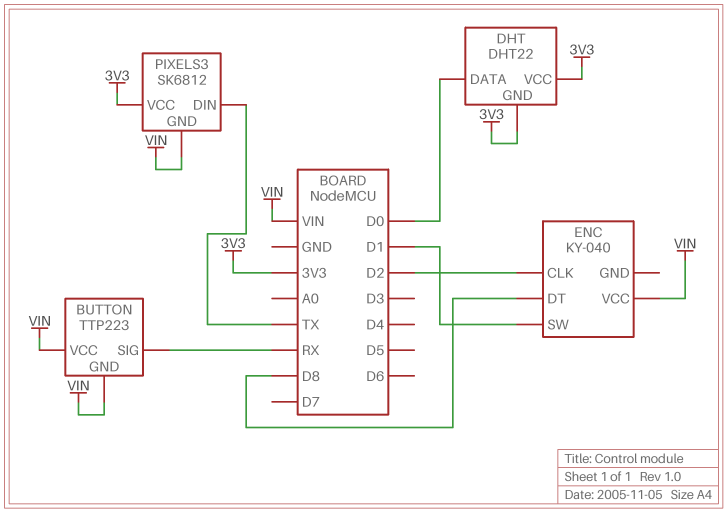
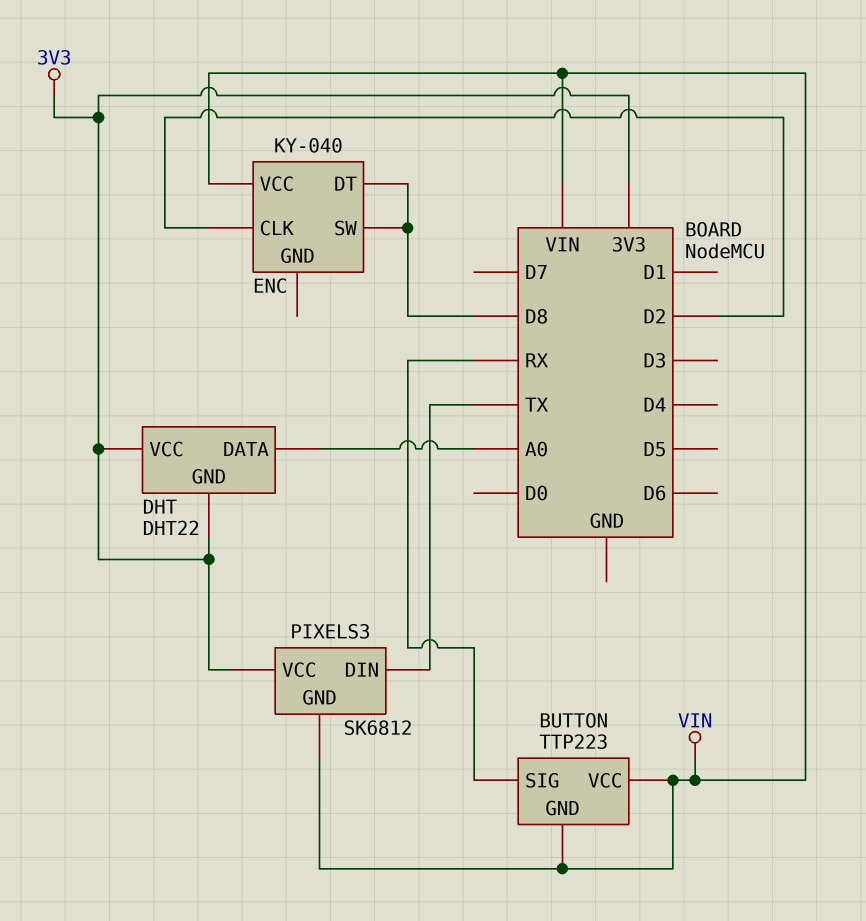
DHT pin DATA: D0 -> A0
ENC pin SW: D1 -> D8

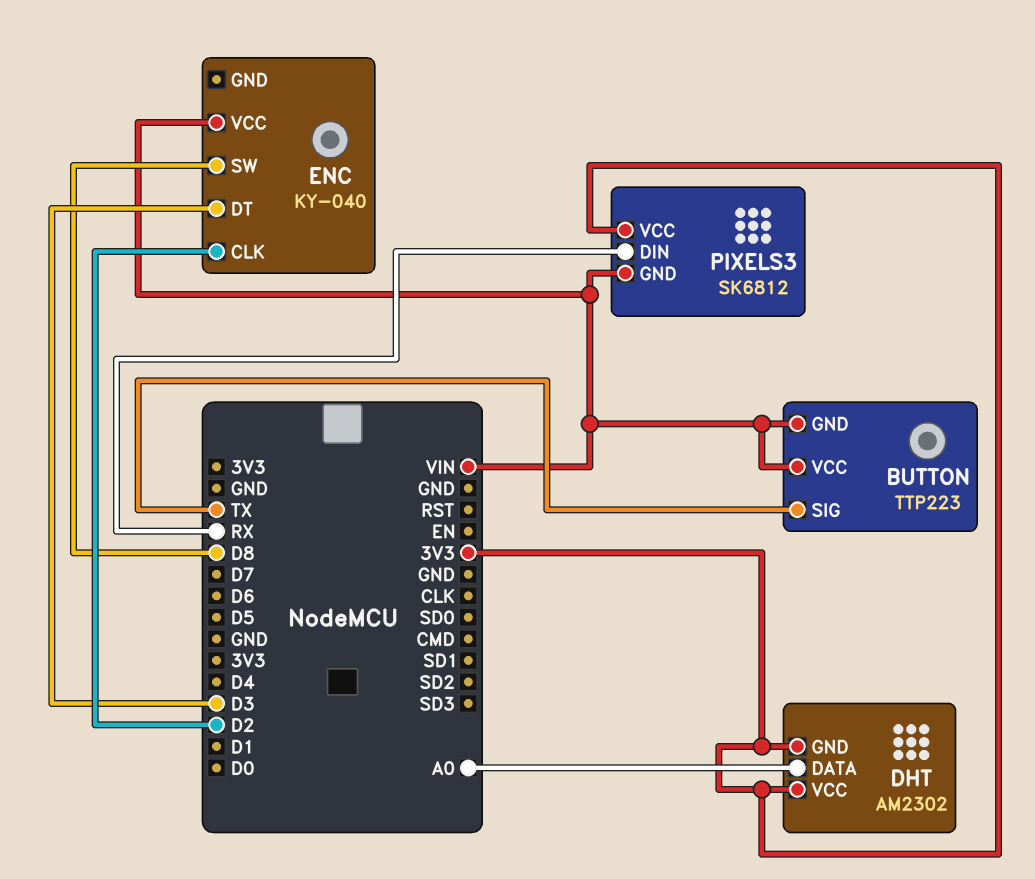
BUTTON pin SIG: RX -> TX
DHT: DHT22 -> AM2302
ENC pin DT: D8 -> D3
PIXELS3 pin DIN: TX -> RX

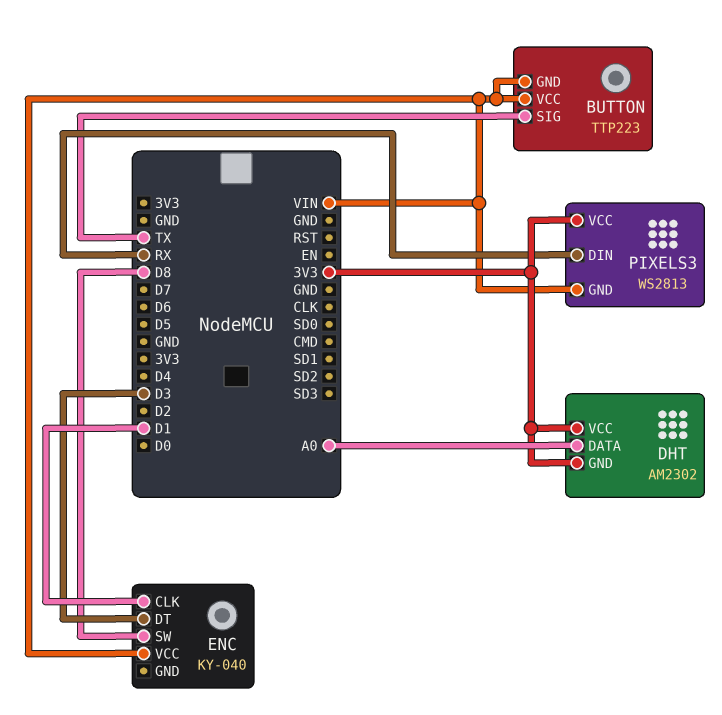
ENC pin CLK: D2 -> D1
PIXELS3: SK6812 -> WS2813

